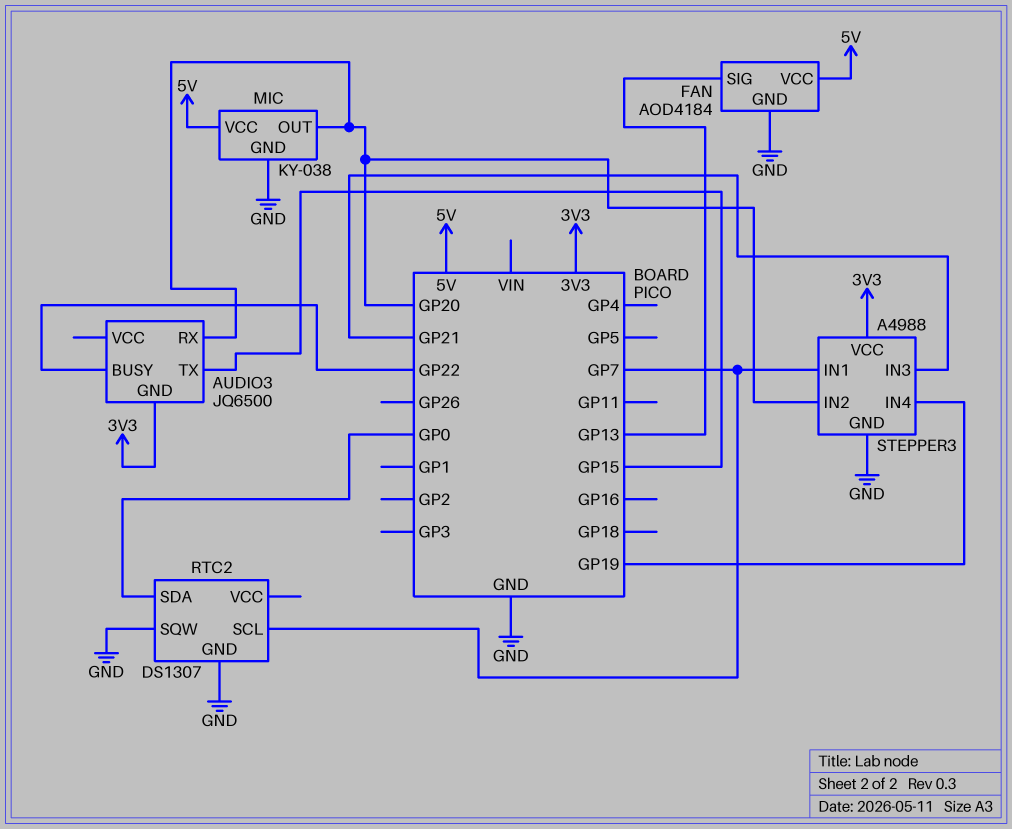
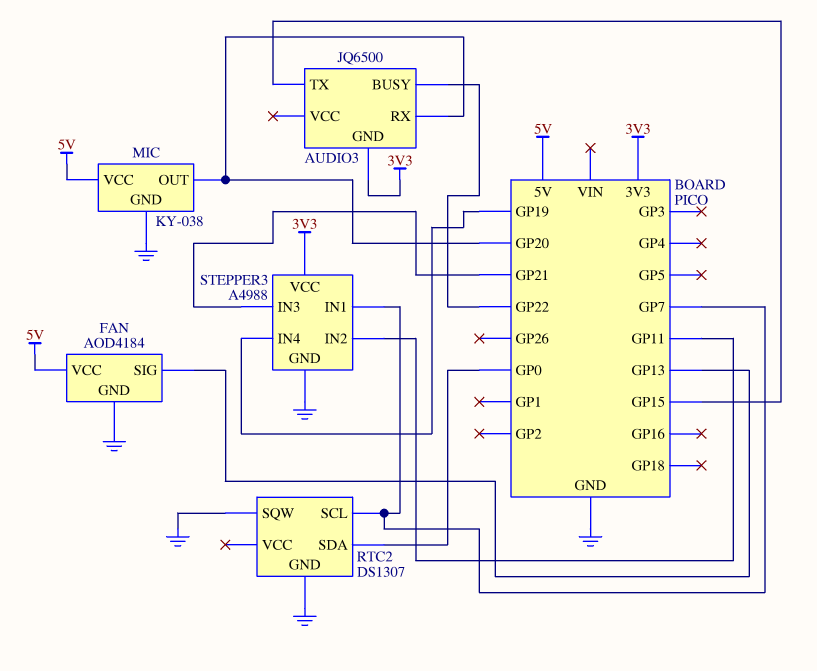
STEPPER3 pin IN2: GP20 -> GP11

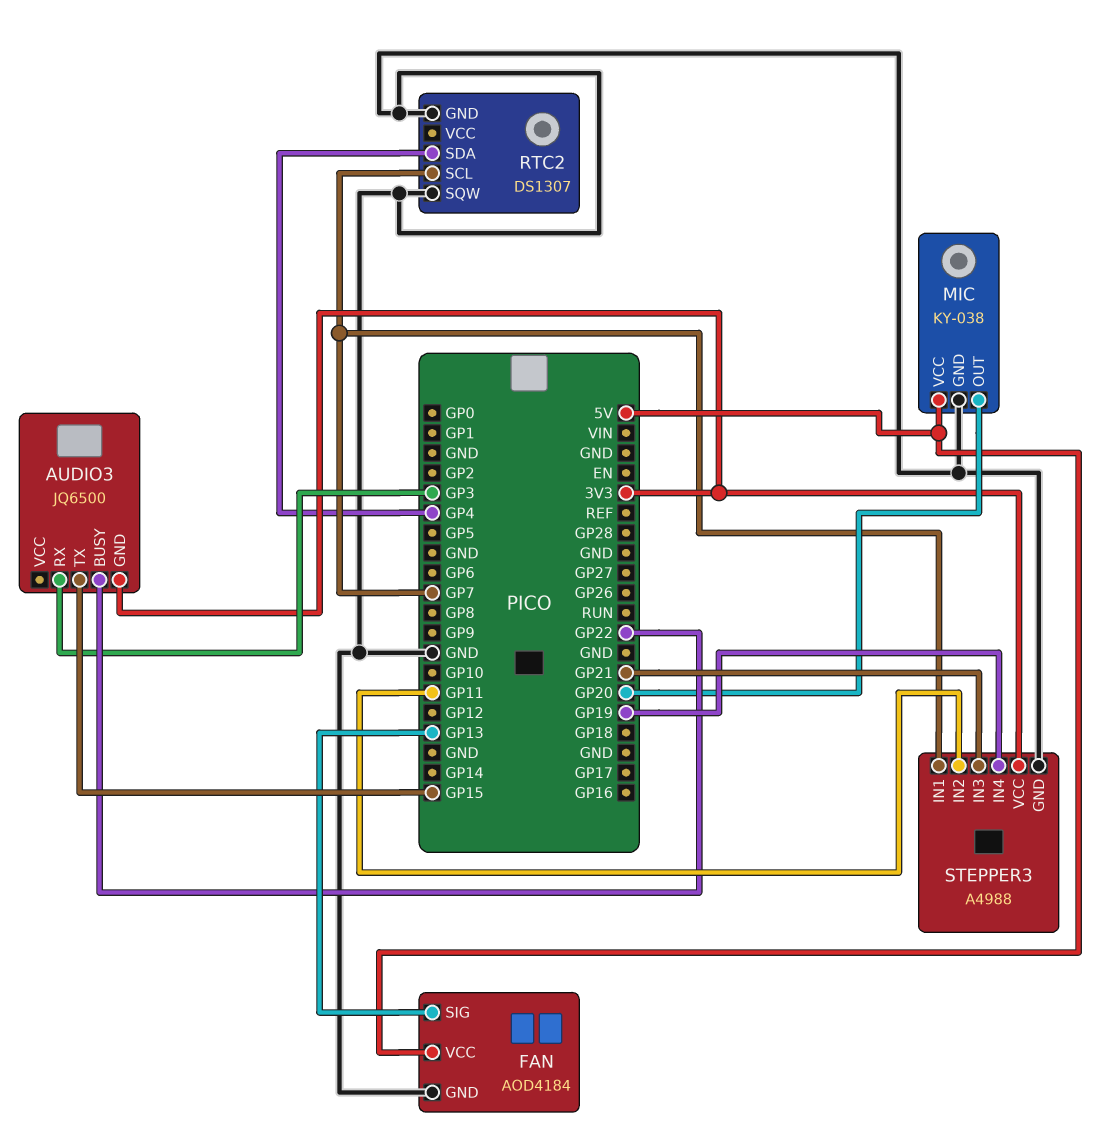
AUDIO3 pin RX: GP20 -> GP3
RTC2 pin SDA: GP0 -> GP4

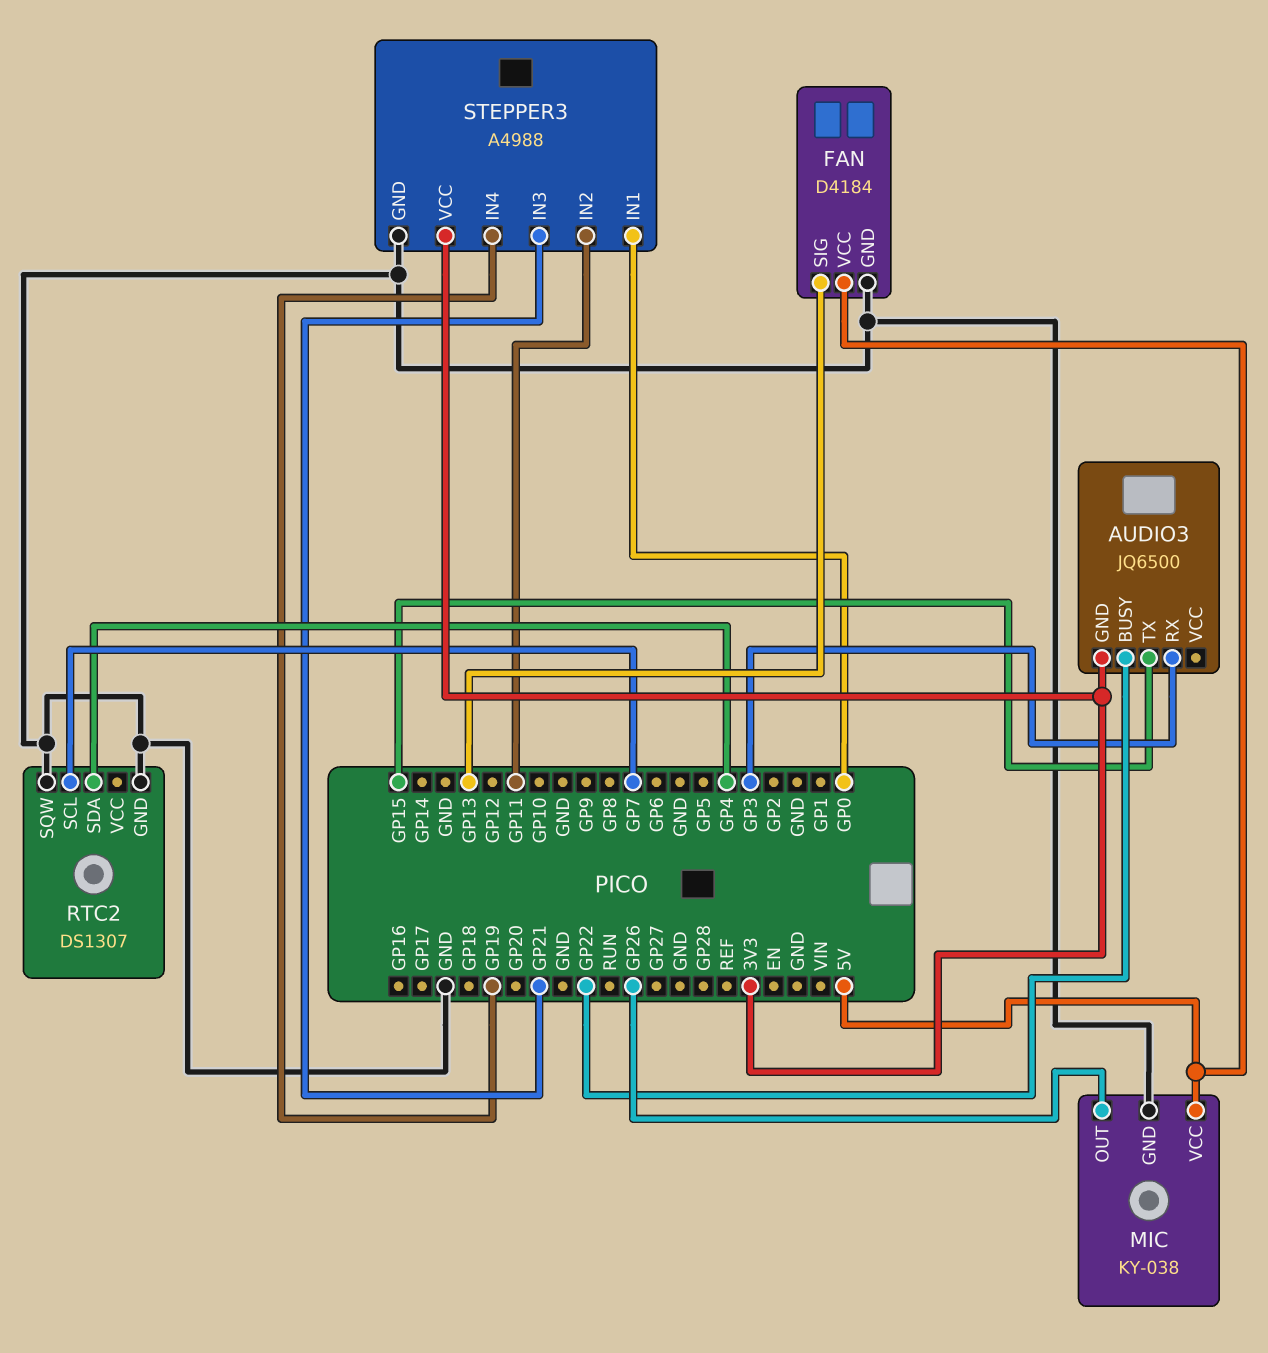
FAN: AOD4184 -> D4184
MIC pin OUT: GP20 -> GP26
STEPPER3 pin IN1: GP7 -> GP0

